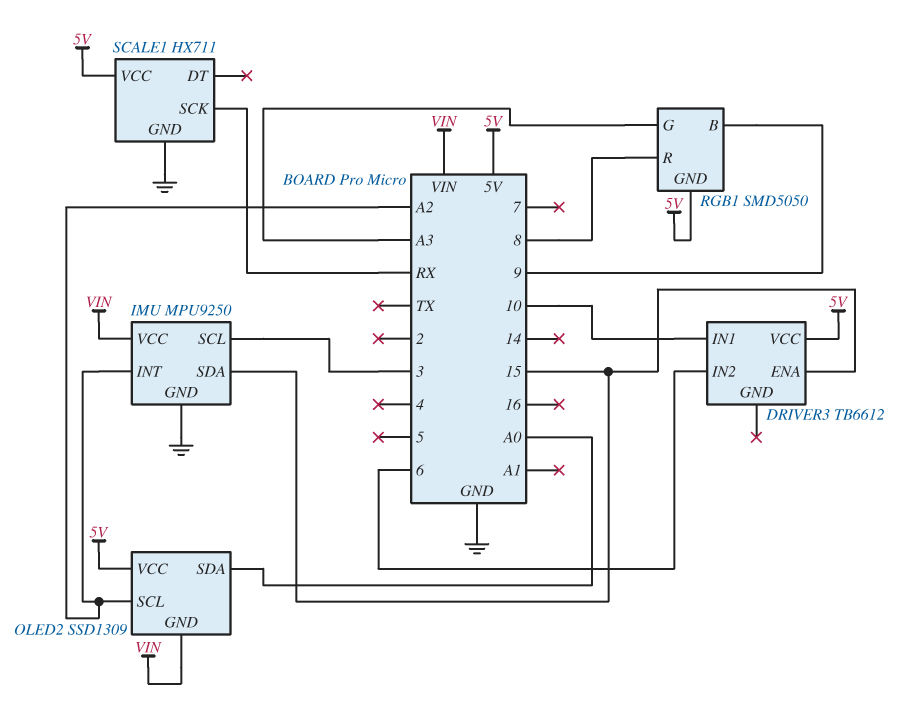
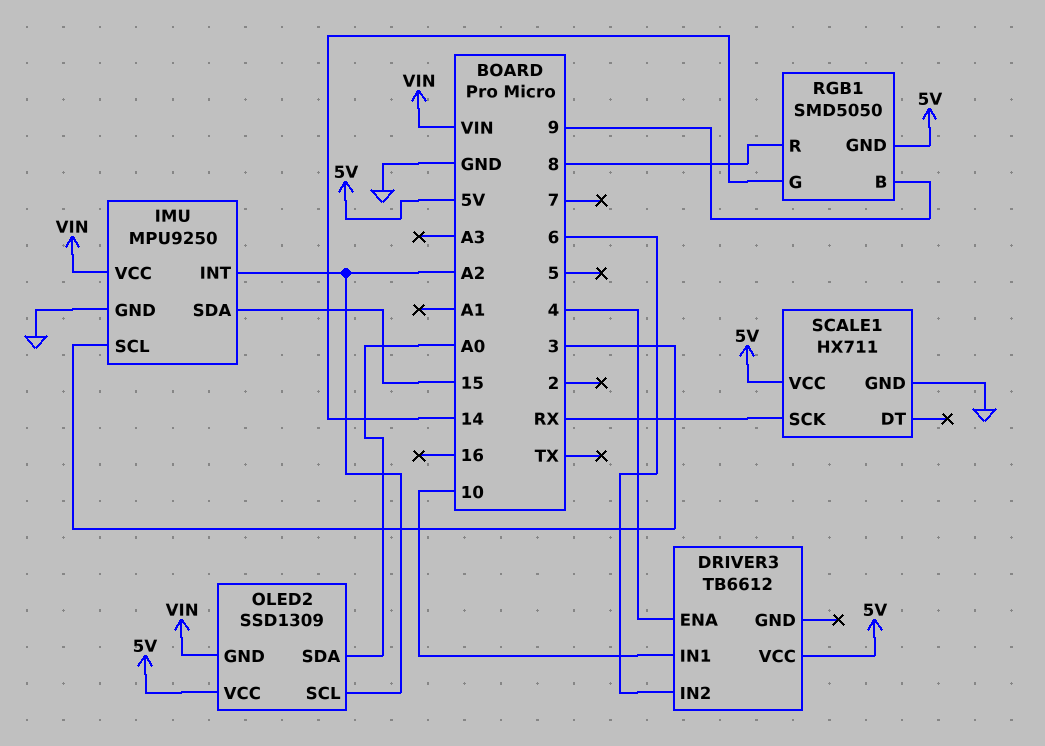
DRIVER3 pin ENA: 15 -> 4
RGB1 pin G: A3 -> 14

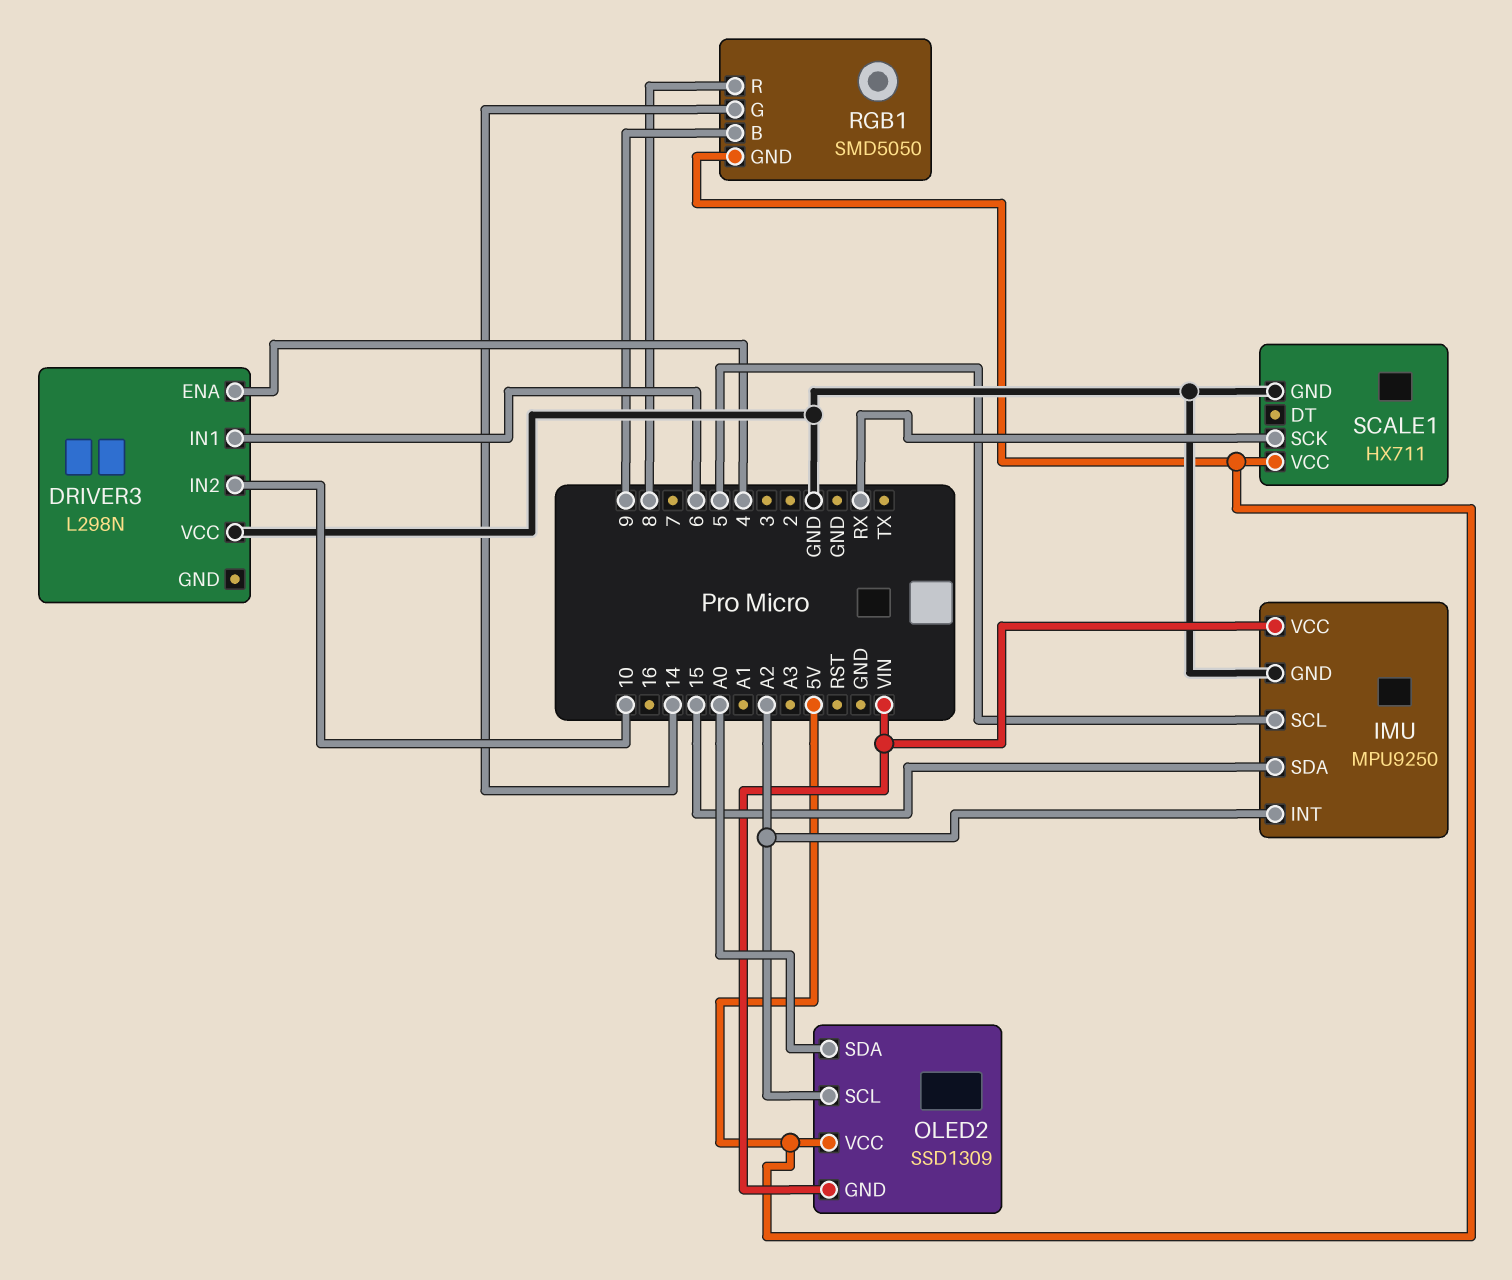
DRIVER3: TB6612 -> L298N
DRIVER3 pin IN1: 10 -> 6
DRIVER3 pin IN2: 6 -> 10
DRIVER3 pin VCC: 5V -> GND
IMU pin SCL: 3 -> 5

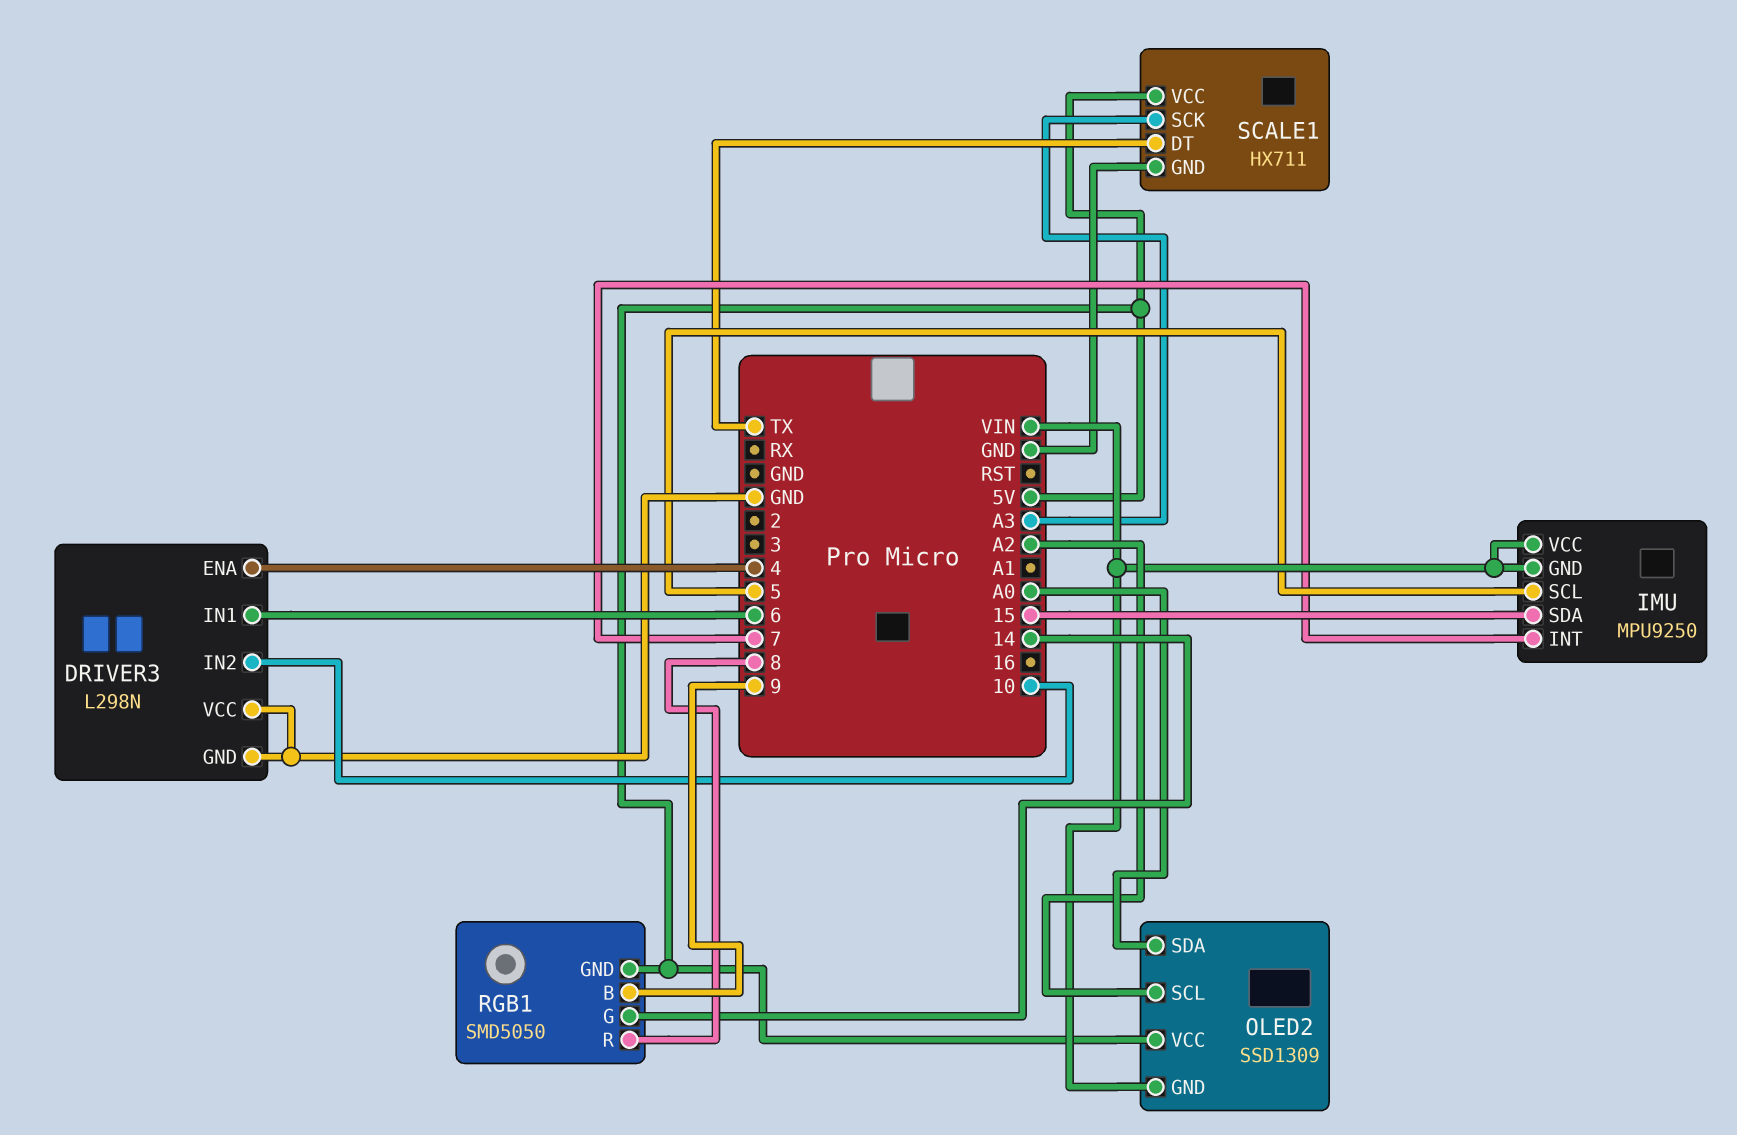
DRIVER3 pin GND: none -> GND
IMU pin GND: GND -> VIN
IMU pin INT: A2 -> 7
SCALE1 pin DT: none -> TX
SCALE1 pin SCK: RX -> A3

